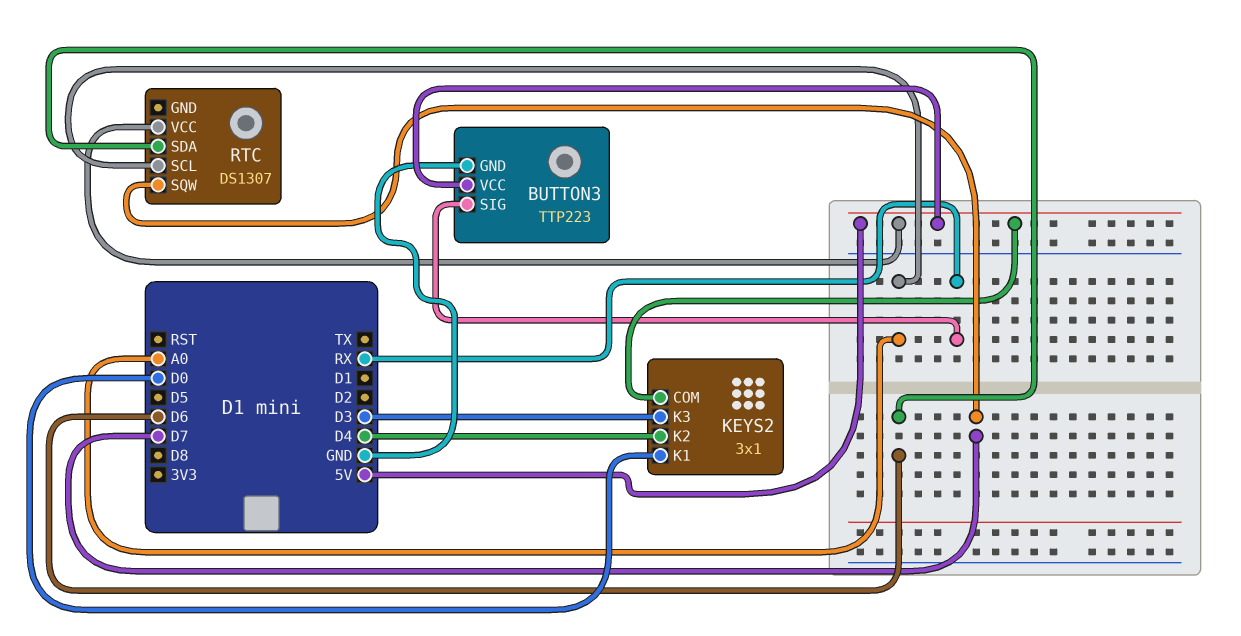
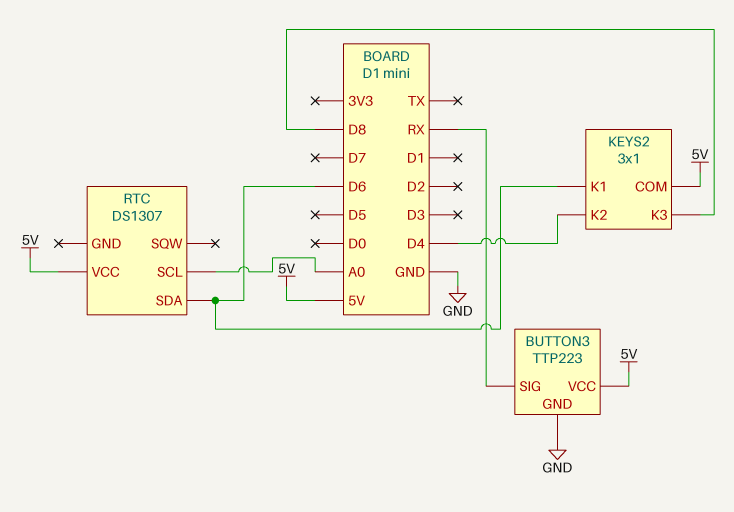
KEYS2 pin K1: D0 -> D6
KEYS2 pin K3: D3 -> D8
RTC pin SQW: D7 -> none

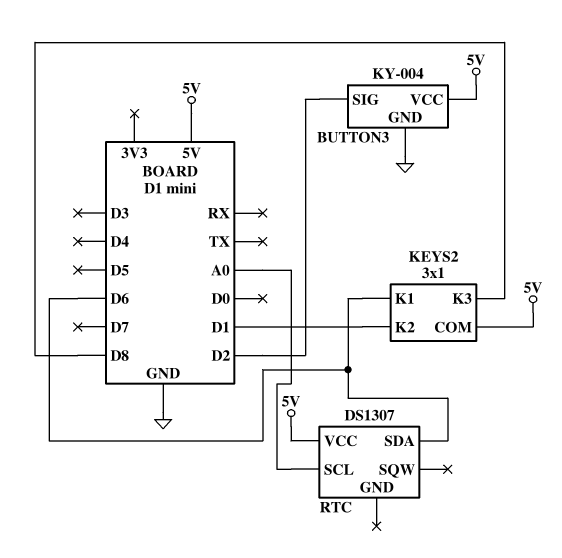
BUTTON3: TTP223 -> KY-004
BUTTON3 pin SIG: RX -> D2
KEYS2 pin K2: D4 -> D1

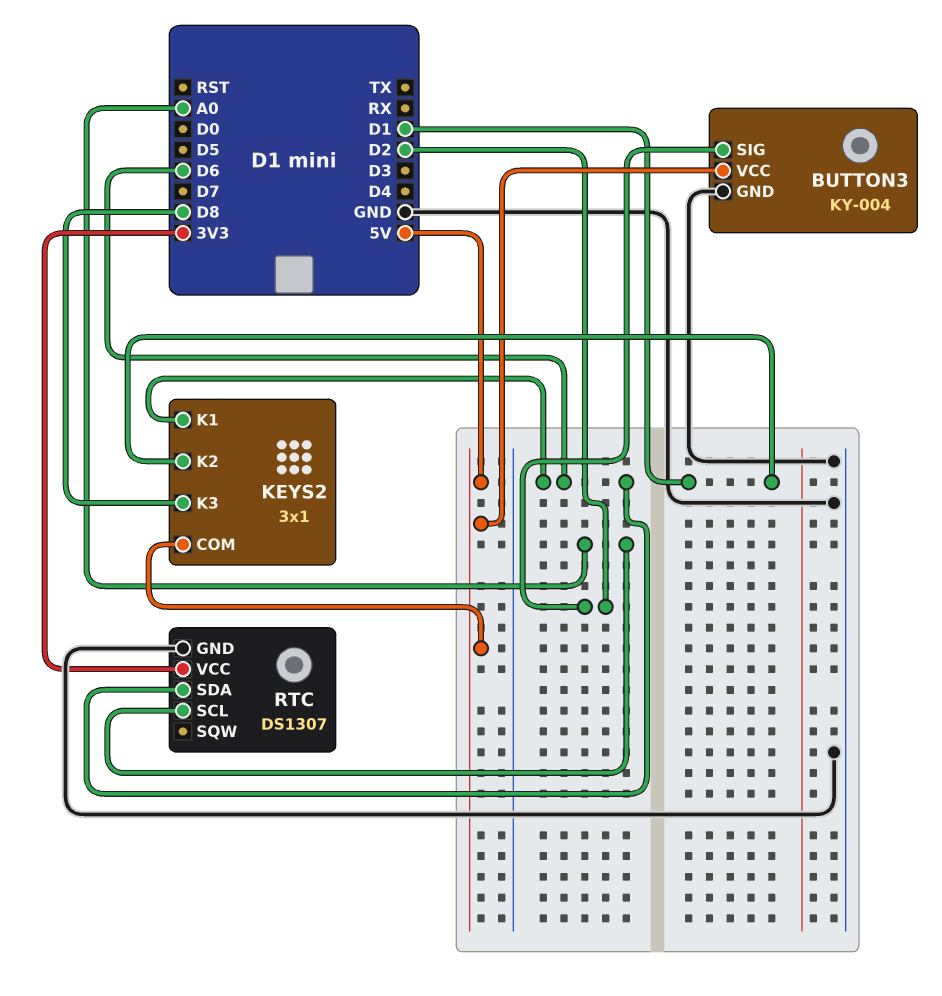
RTC pin GND: none -> GND
RTC pin VCC: 5V -> 3V3

